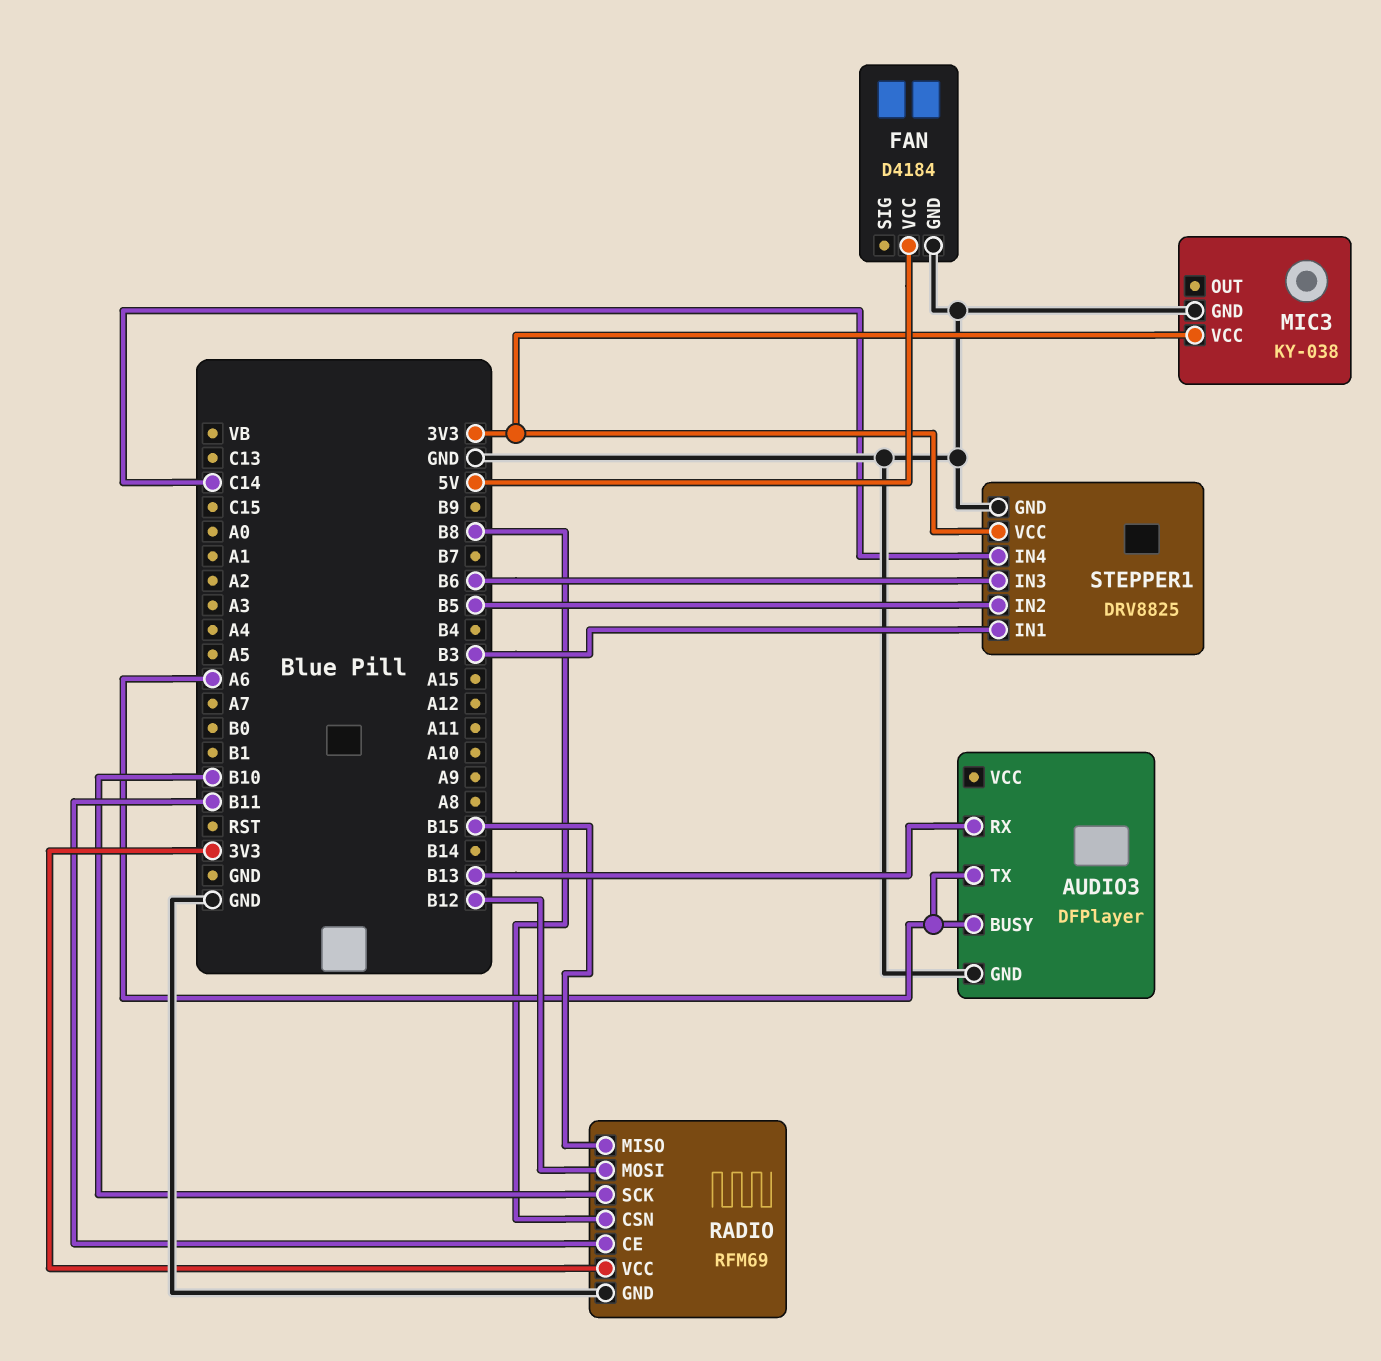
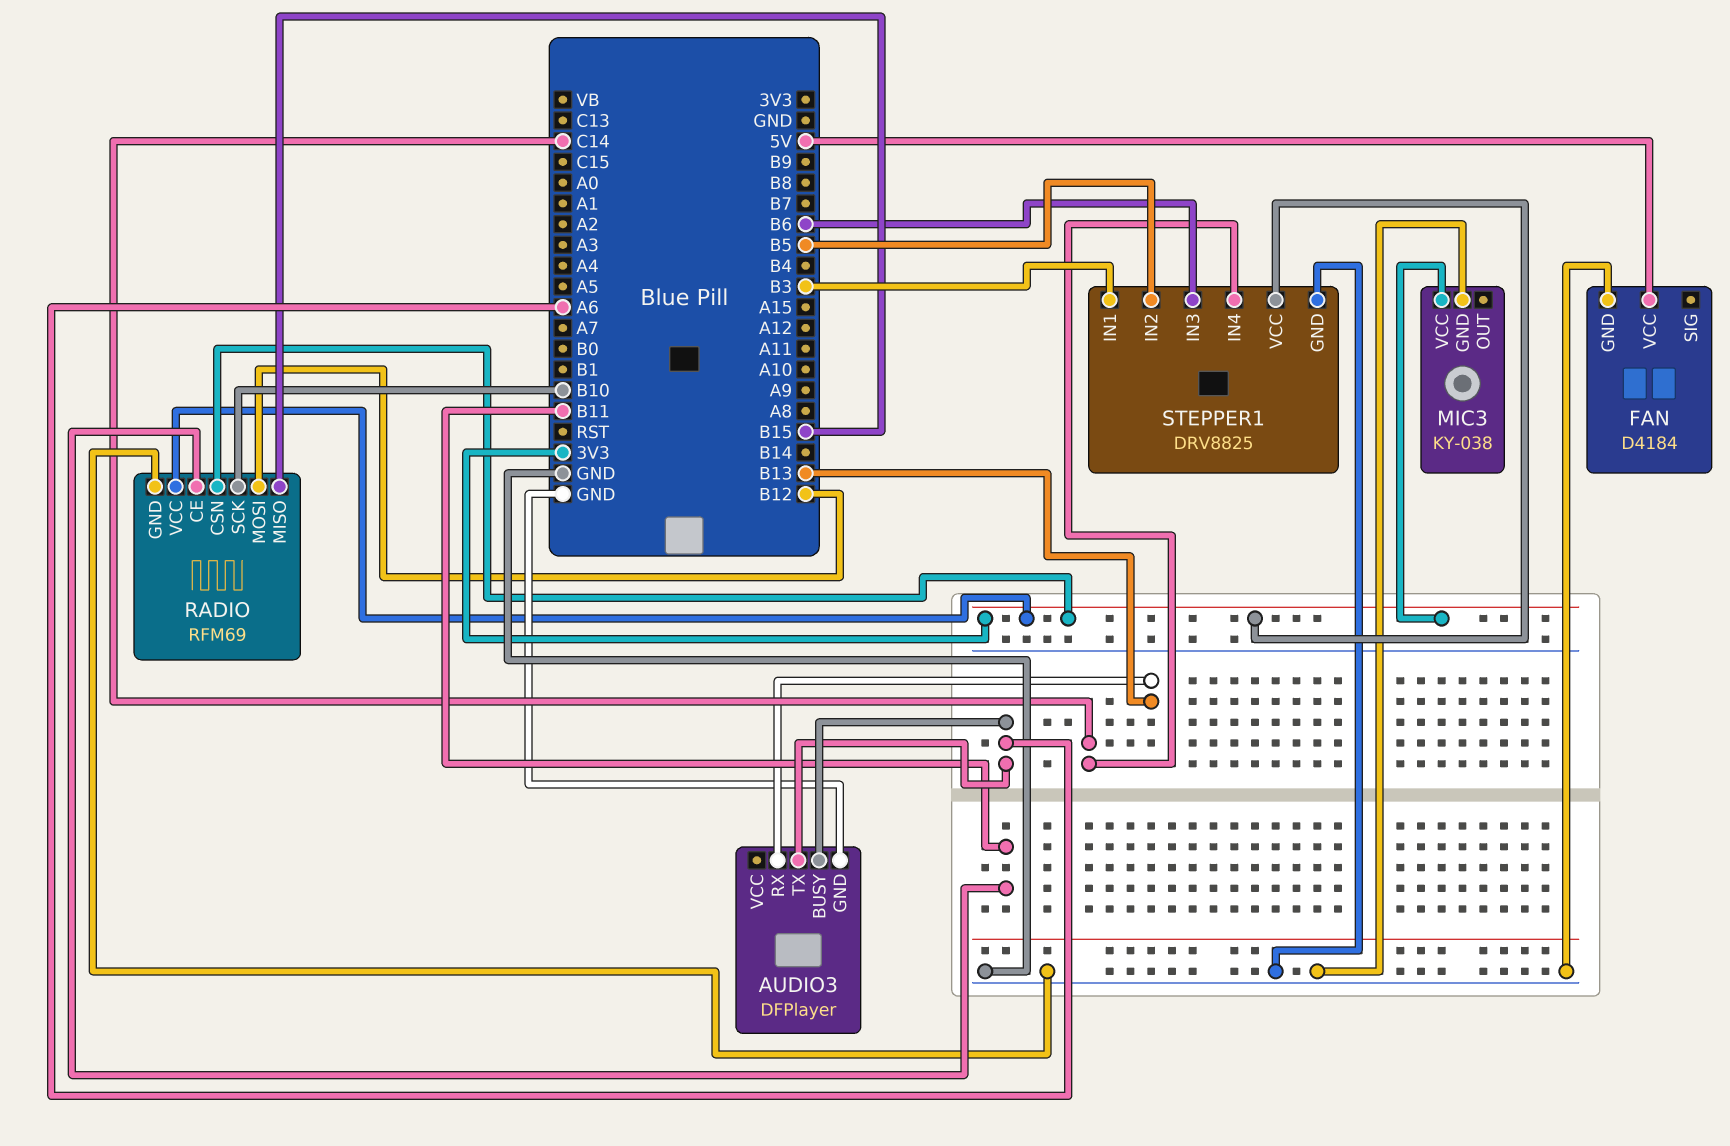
RADIO pin CSN: B8 -> 3V3

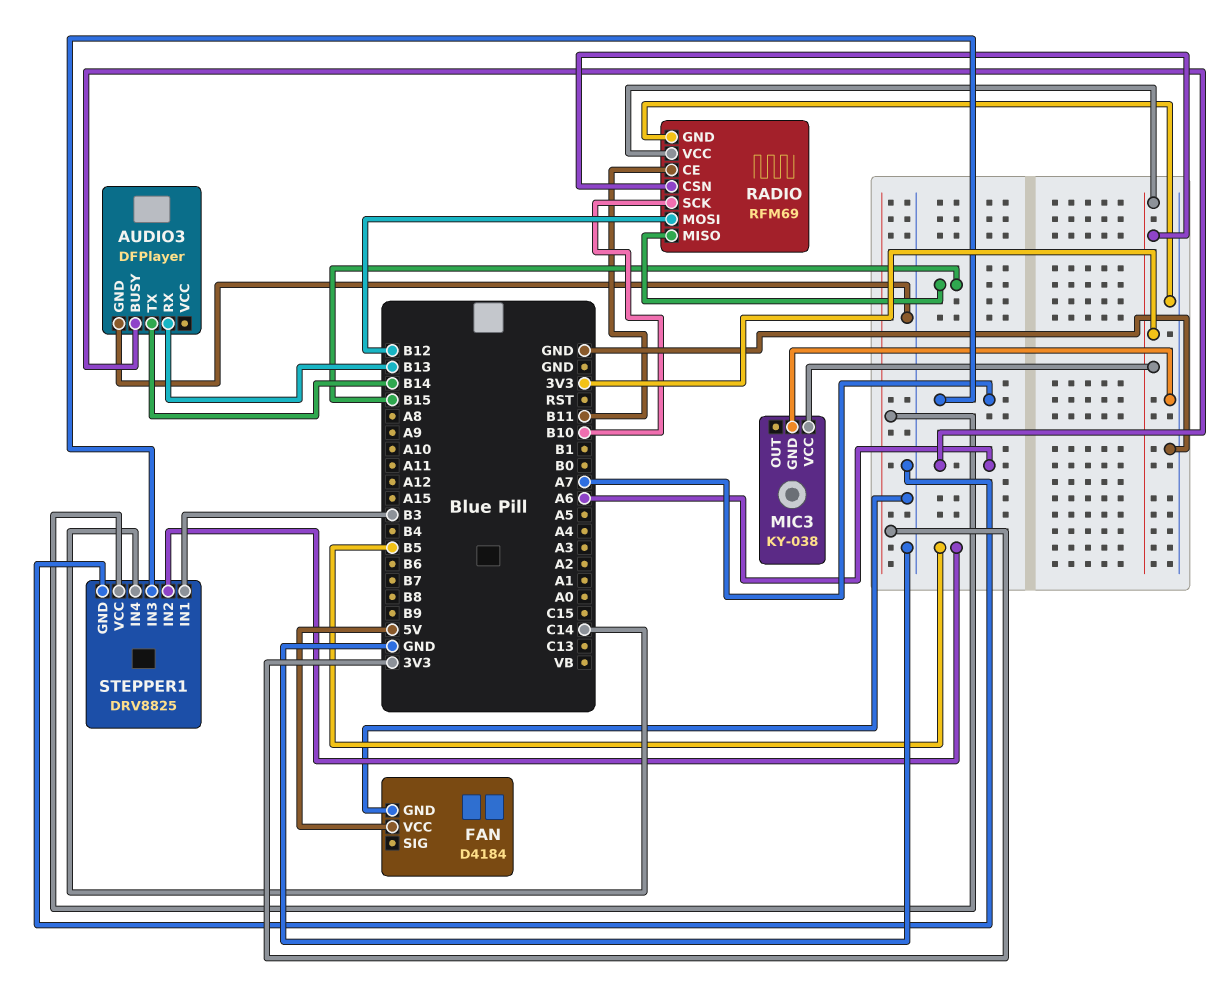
AUDIO3 pin TX: A6 -> B14
STEPPER1 pin IN3: B6 -> A7

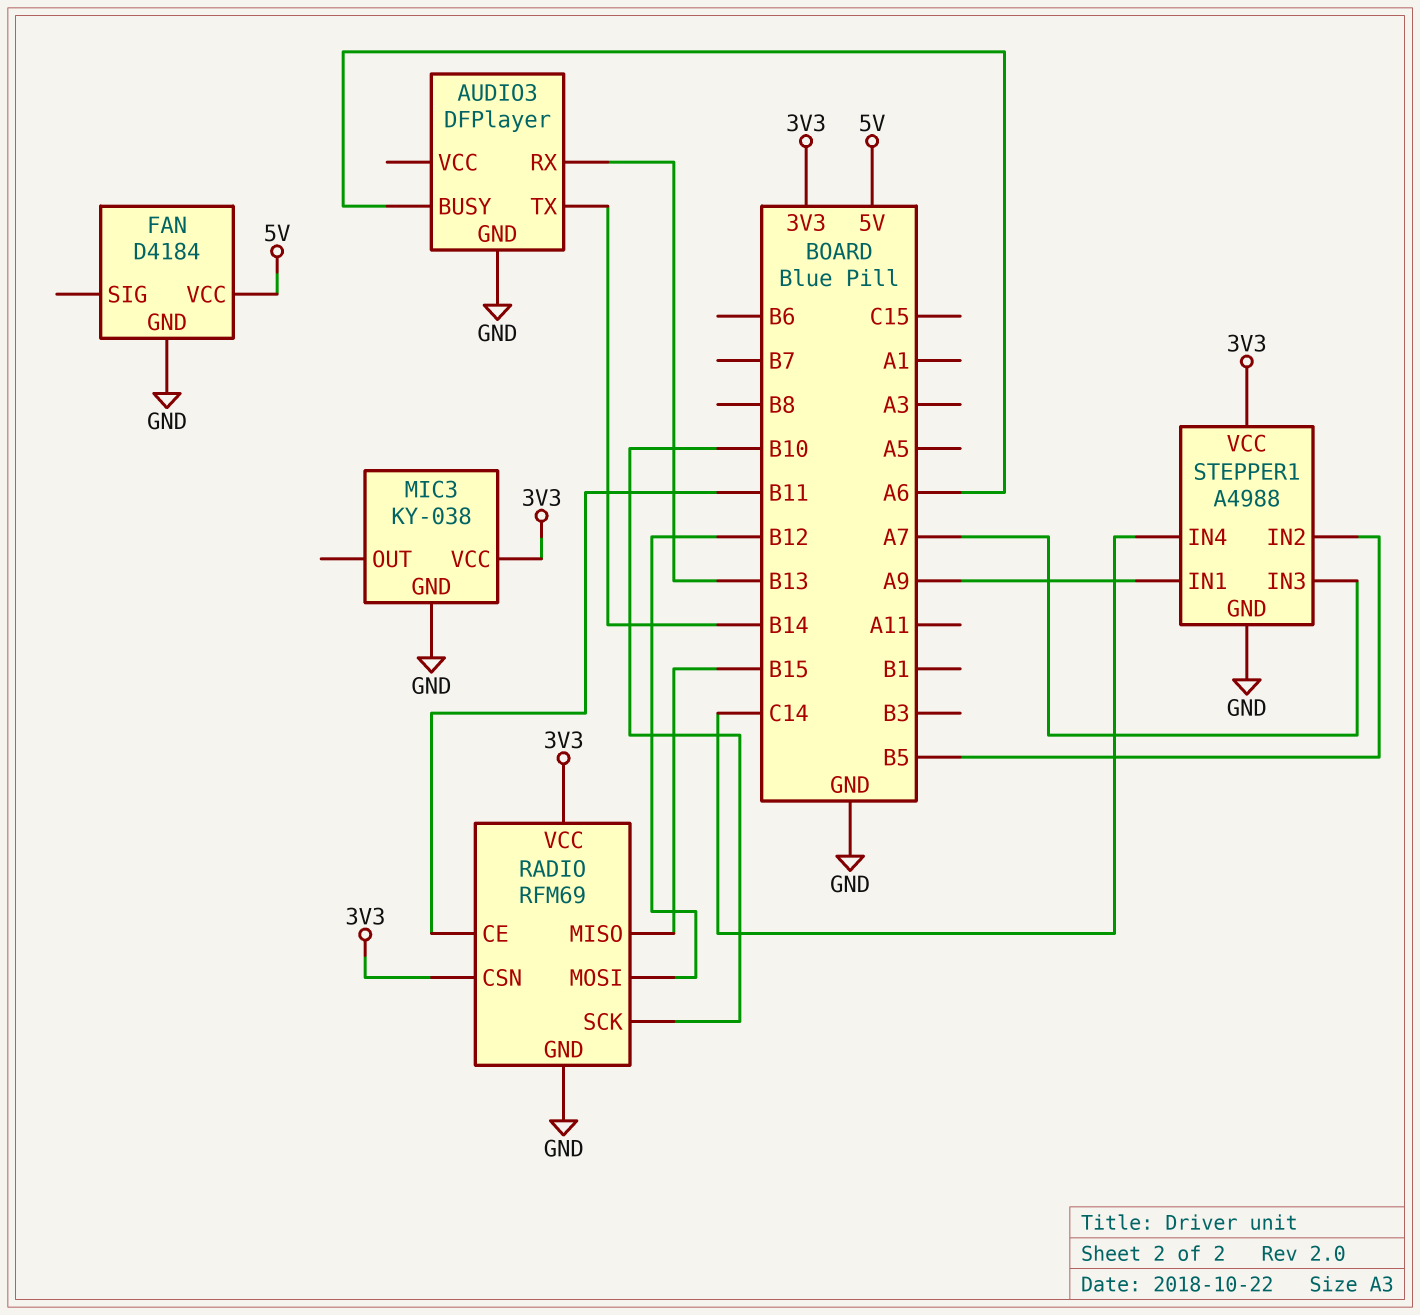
STEPPER1: DRV8825 -> A4988
STEPPER1 pin IN1: B3 -> A9

